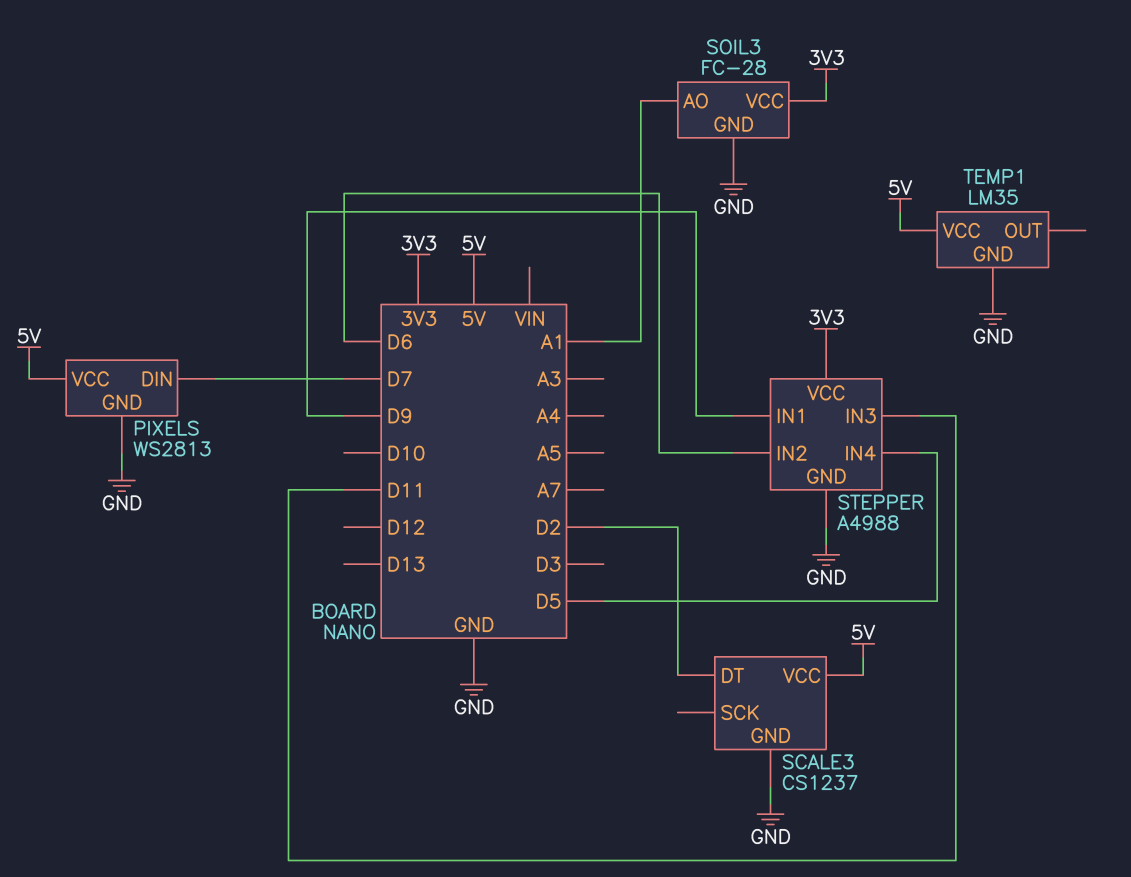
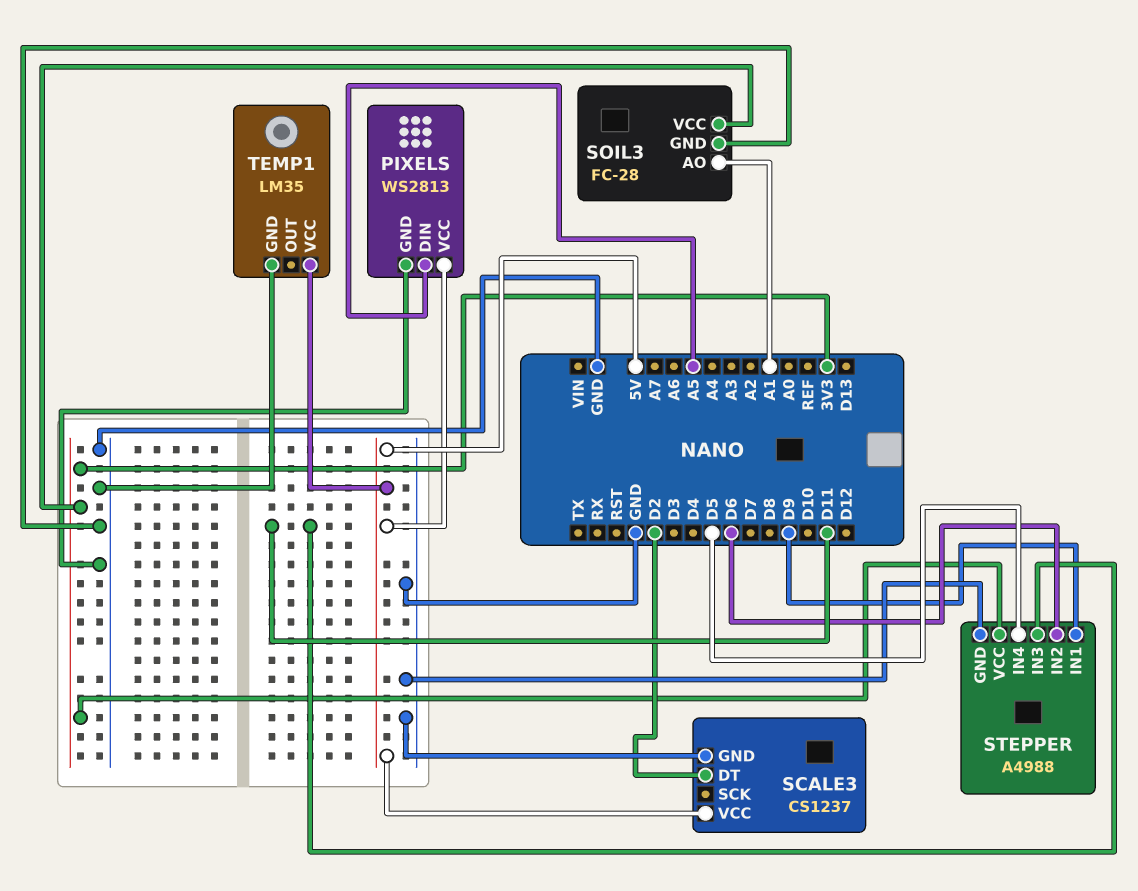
PIXELS pin DIN: D7 -> A5

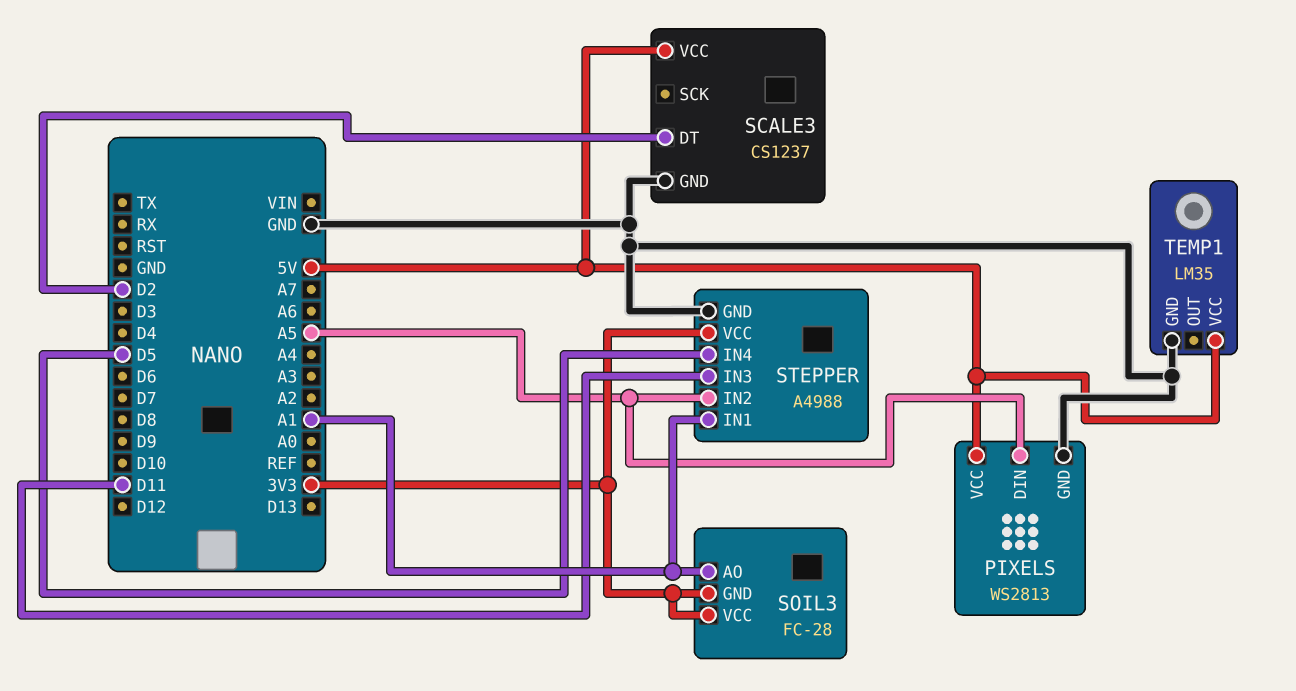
SOIL3 pin GND: GND -> 3V3
STEPPER pin IN1: D9 -> A1
STEPPER pin IN2: D6 -> A5

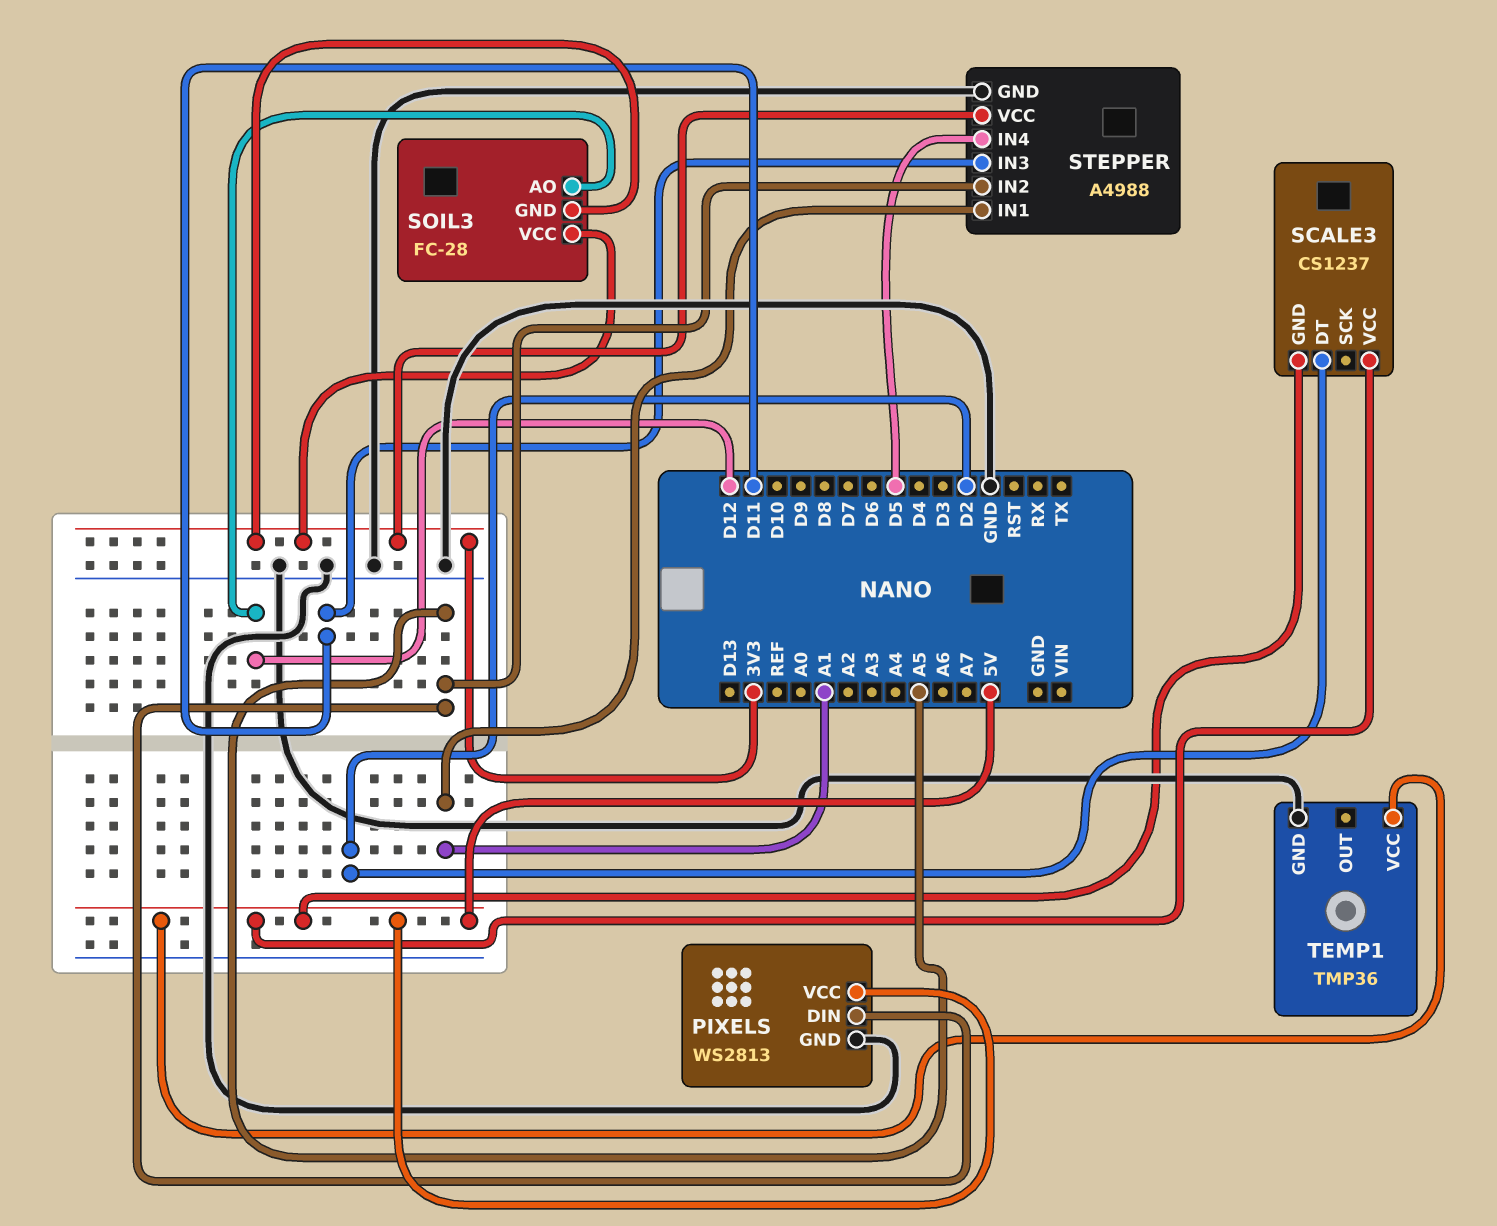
SCALE3 pin GND: GND -> 5V
SOIL3 pin AO: A1 -> D12
TEMP1: LM35 -> TMP36

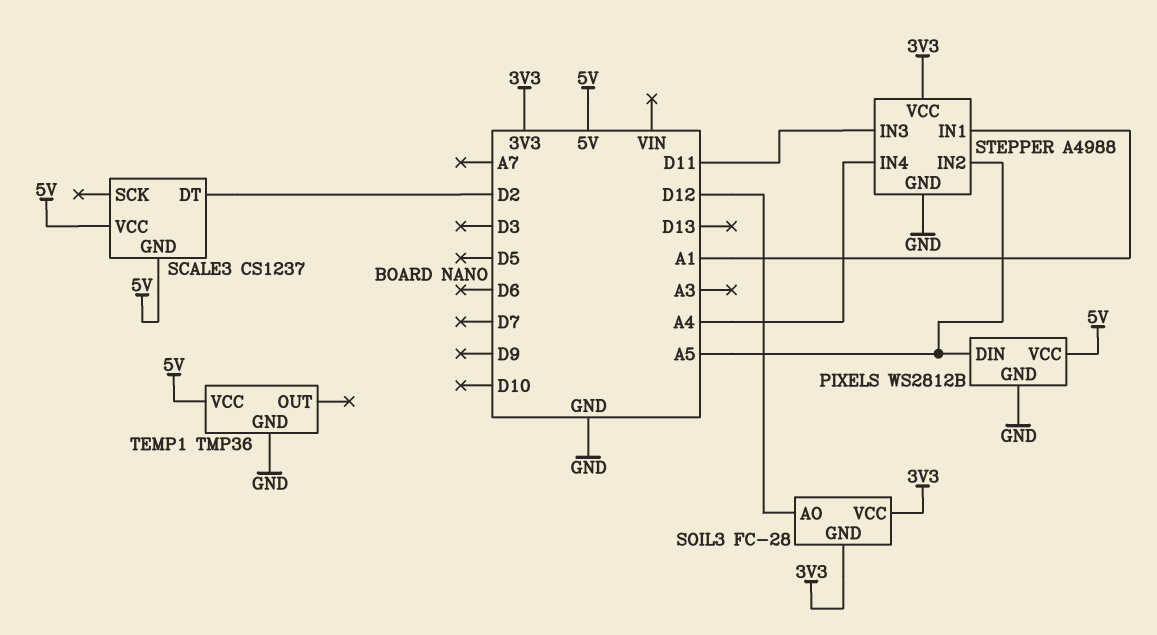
PIXELS: WS2813 -> WS2812B
STEPPER pin IN4: D5 -> A4

